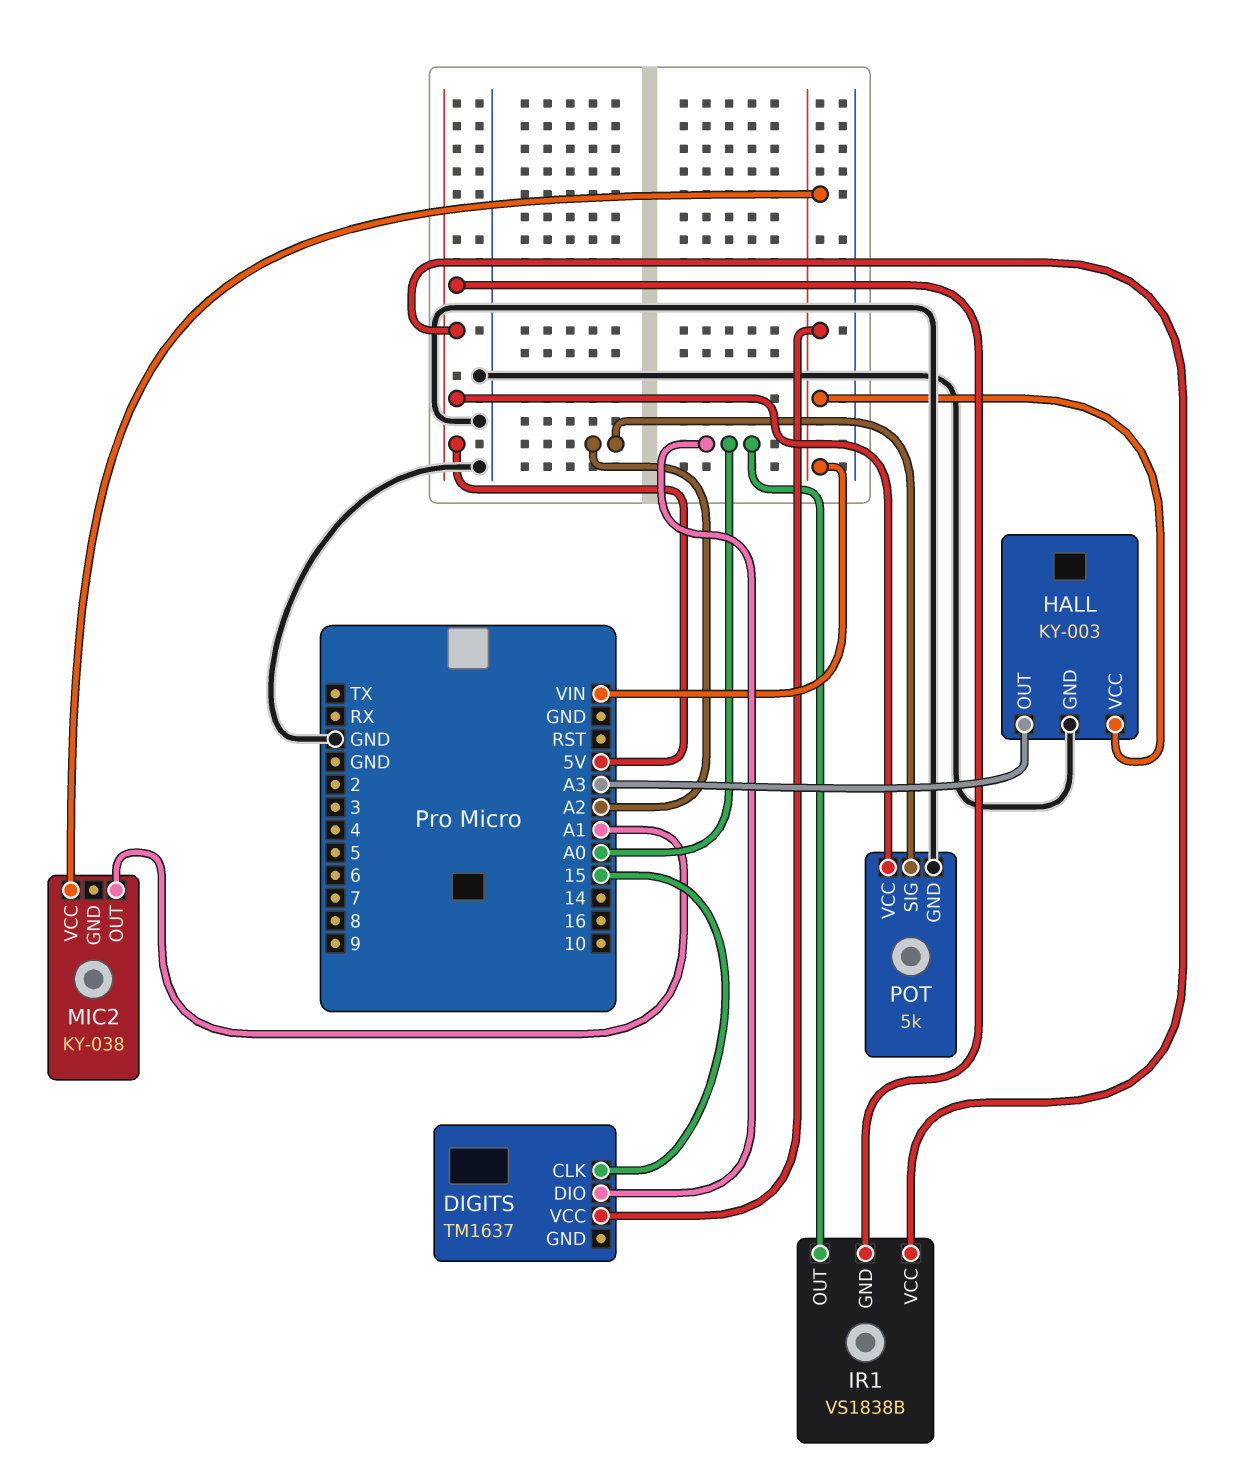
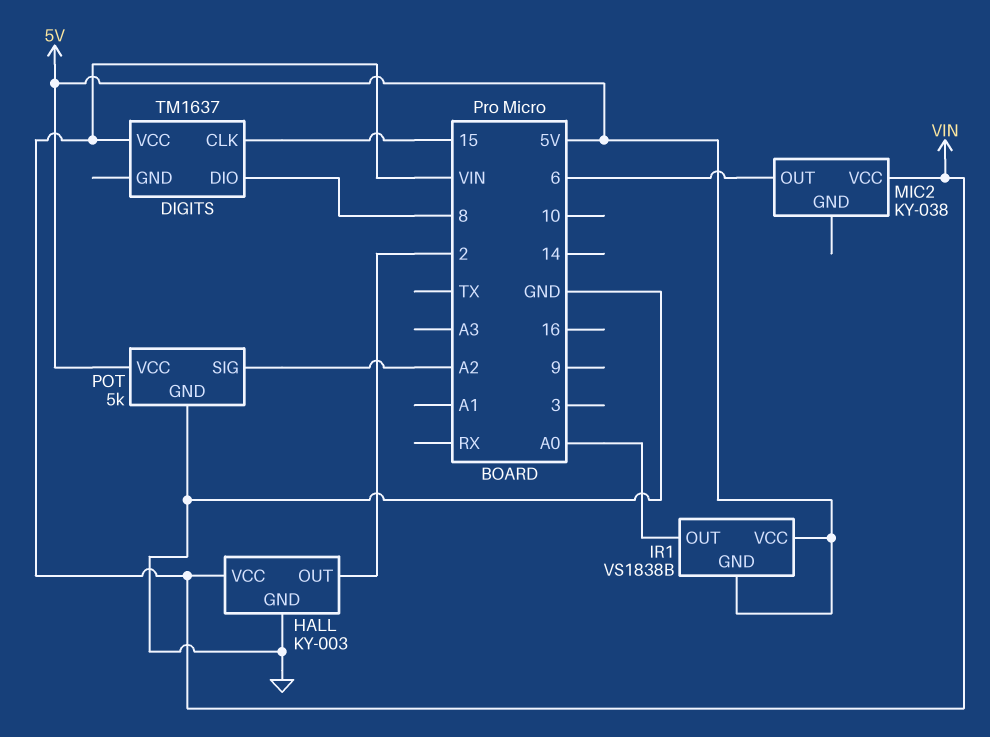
DIGITS pin DIO: A0 -> 8
HALL pin OUT: A3 -> 2
MIC2 pin OUT: A1 -> 6

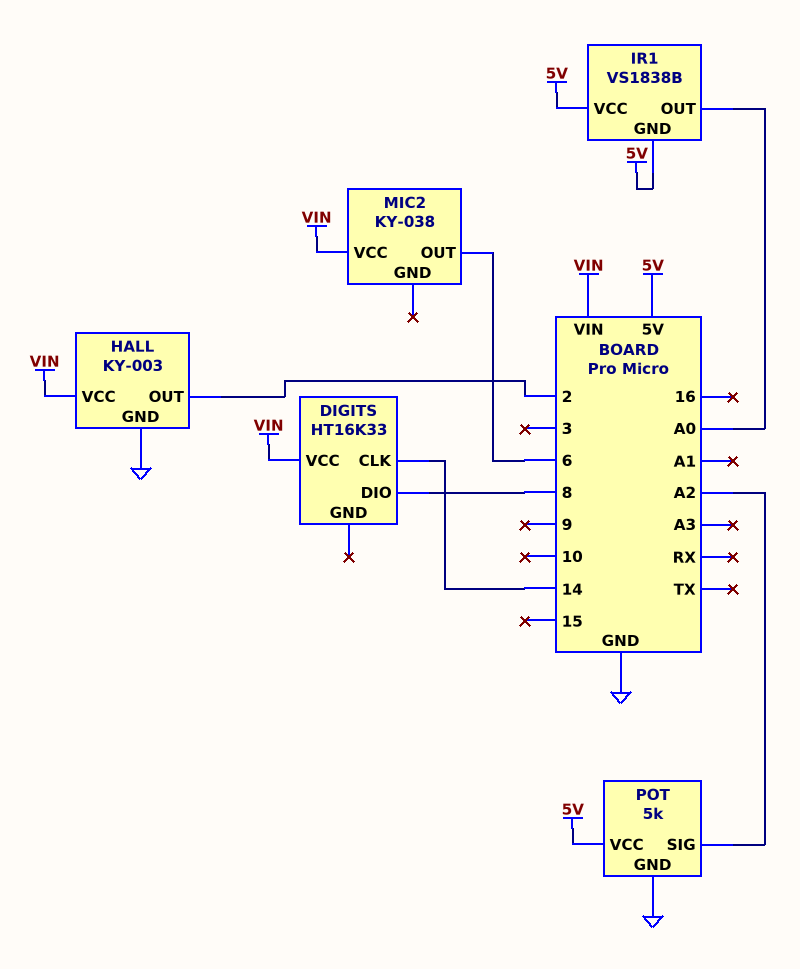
DIGITS: TM1637 -> HT16K33
DIGITS pin CLK: 15 -> 14

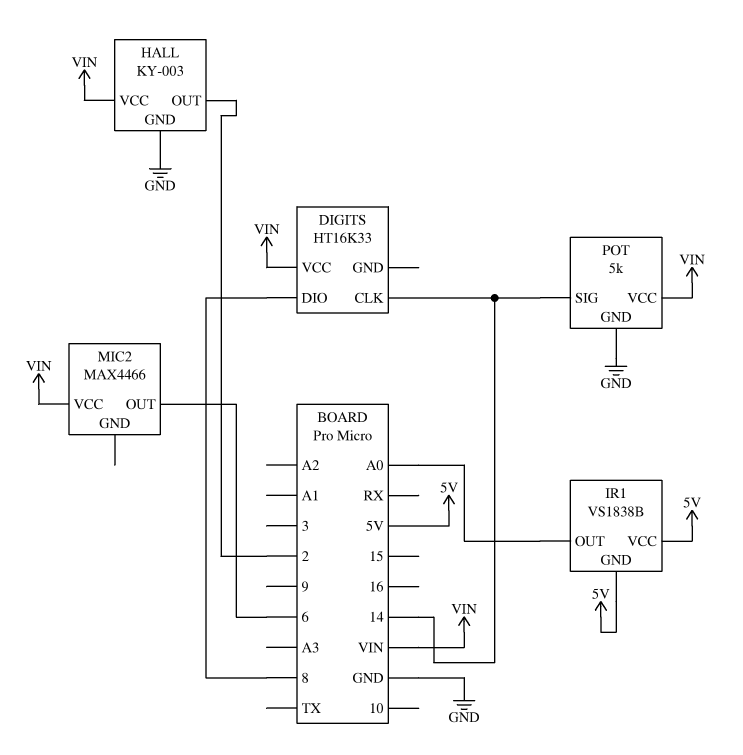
MIC2: KY-038 -> MAX4466
POT pin SIG: A2 -> 14
POT pin VCC: 5V -> VIN

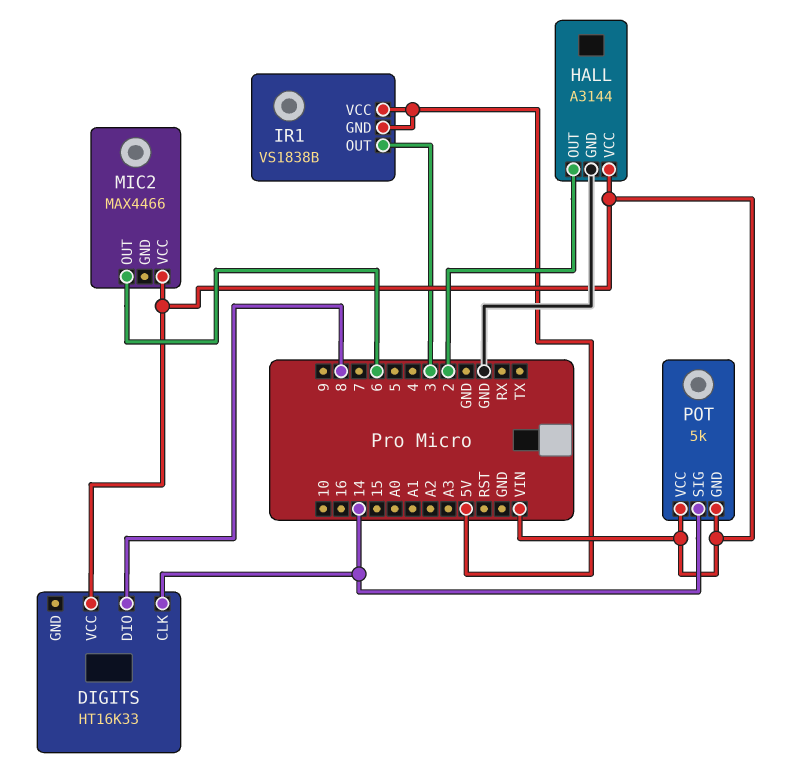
HALL: KY-003 -> A3144
IR1 pin OUT: A0 -> 3
POT pin GND: GND -> VIN

